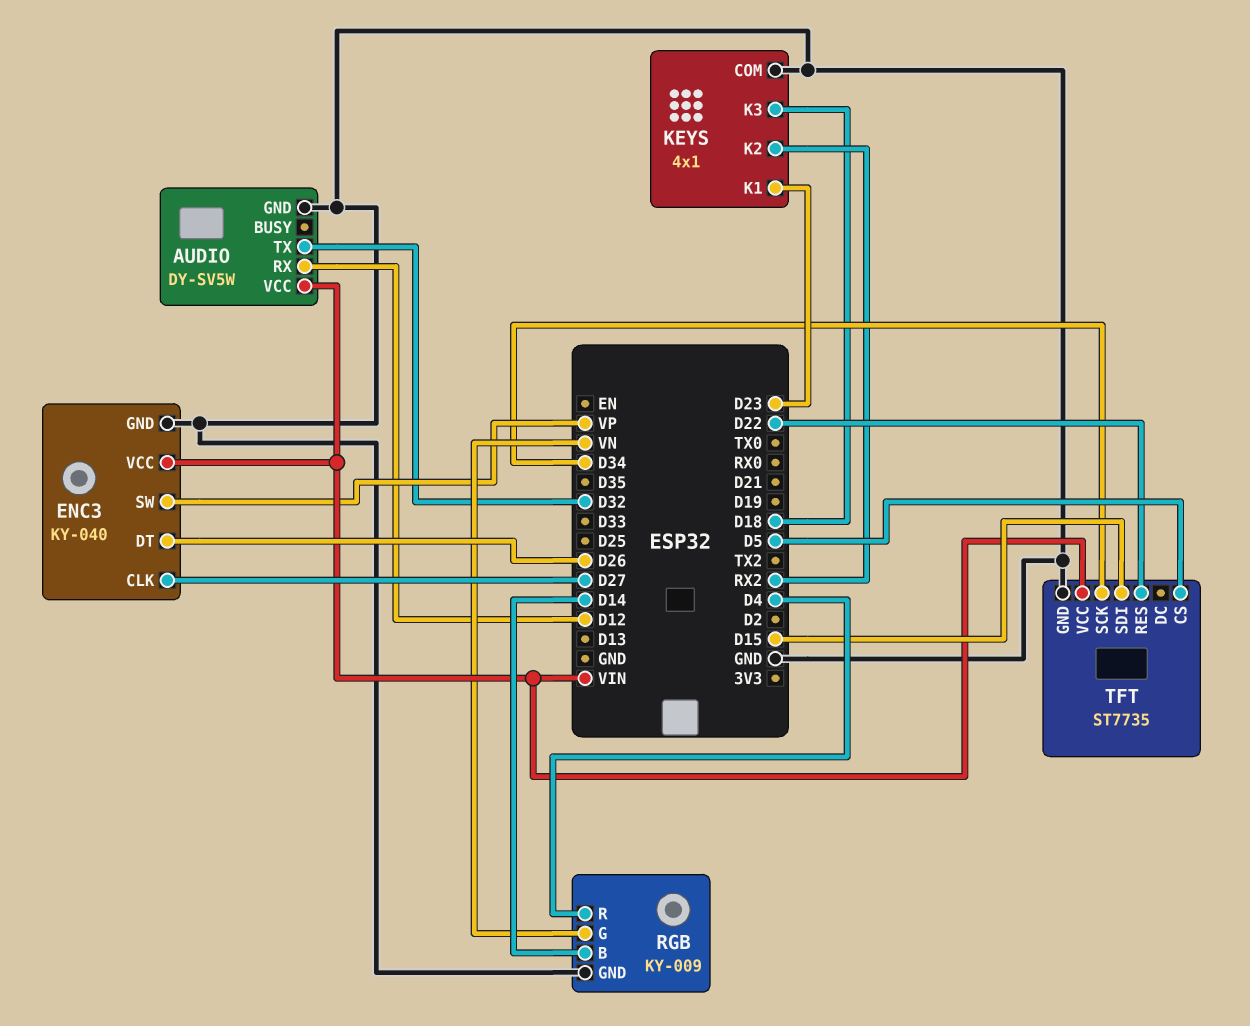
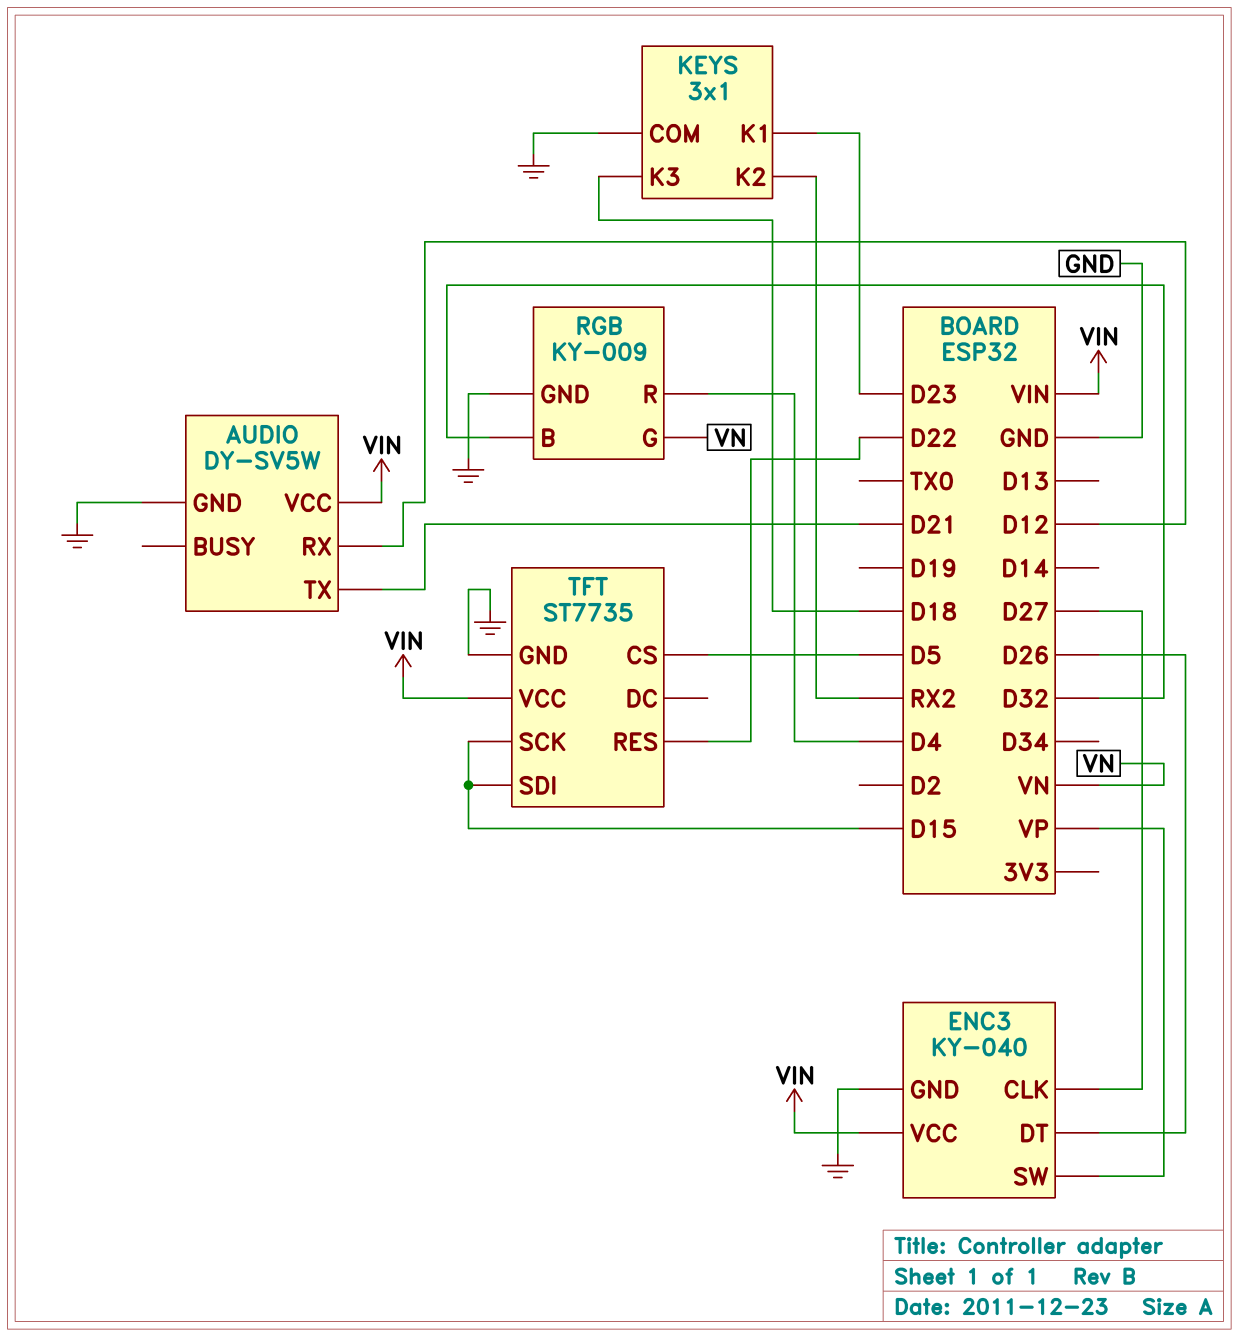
AUDIO pin TX: D32 -> D21
KEYS: 4x1 -> 3x1
RGB pin B: D14 -> D32
TFT pin SCK: D34 -> D15

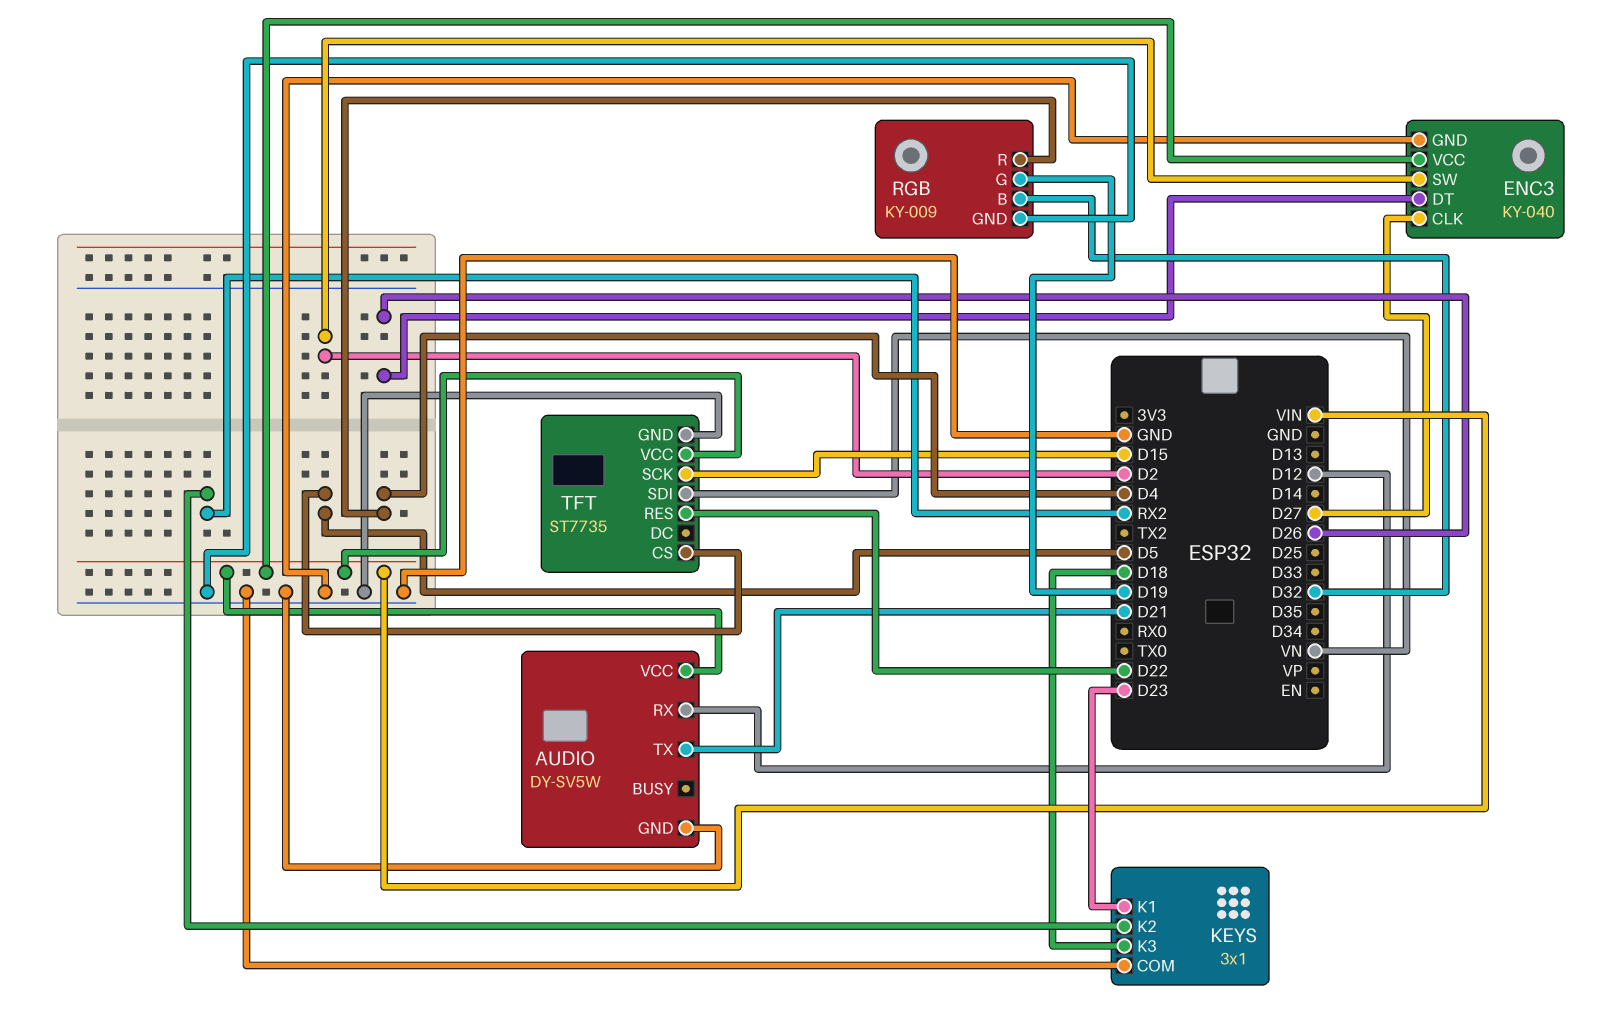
ENC3 pin SW: VP -> D2
RGB pin G: VN -> D19
TFT pin SDI: D15 -> VN

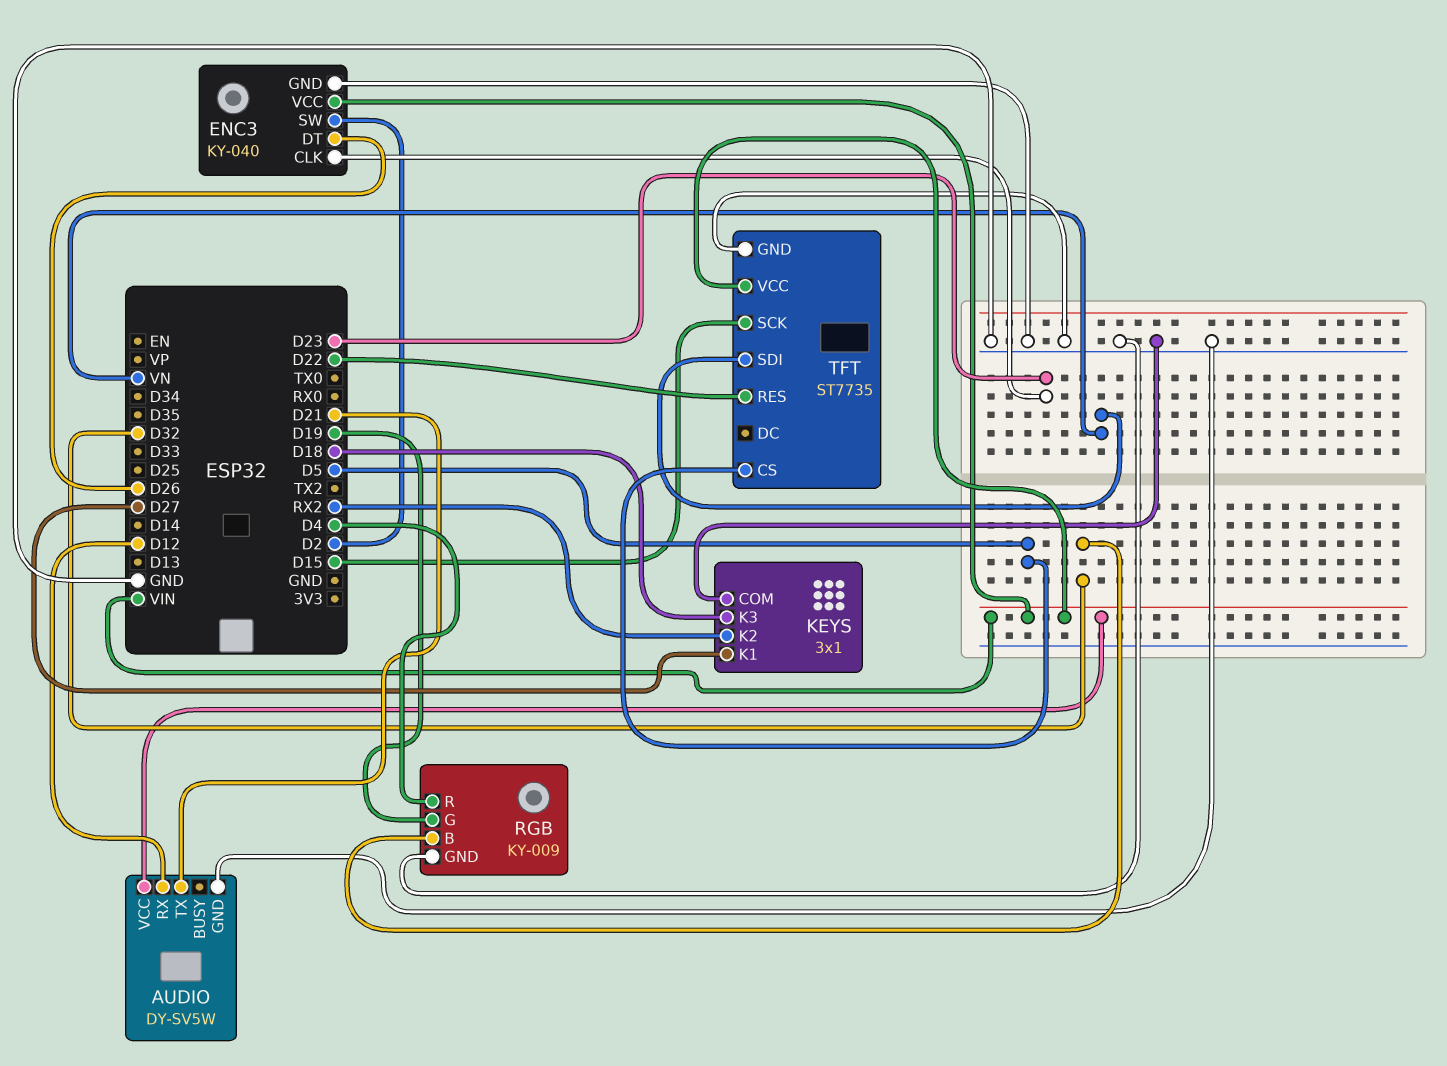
ENC3 pin CLK: D27 -> D23
KEYS pin K1: D23 -> D27

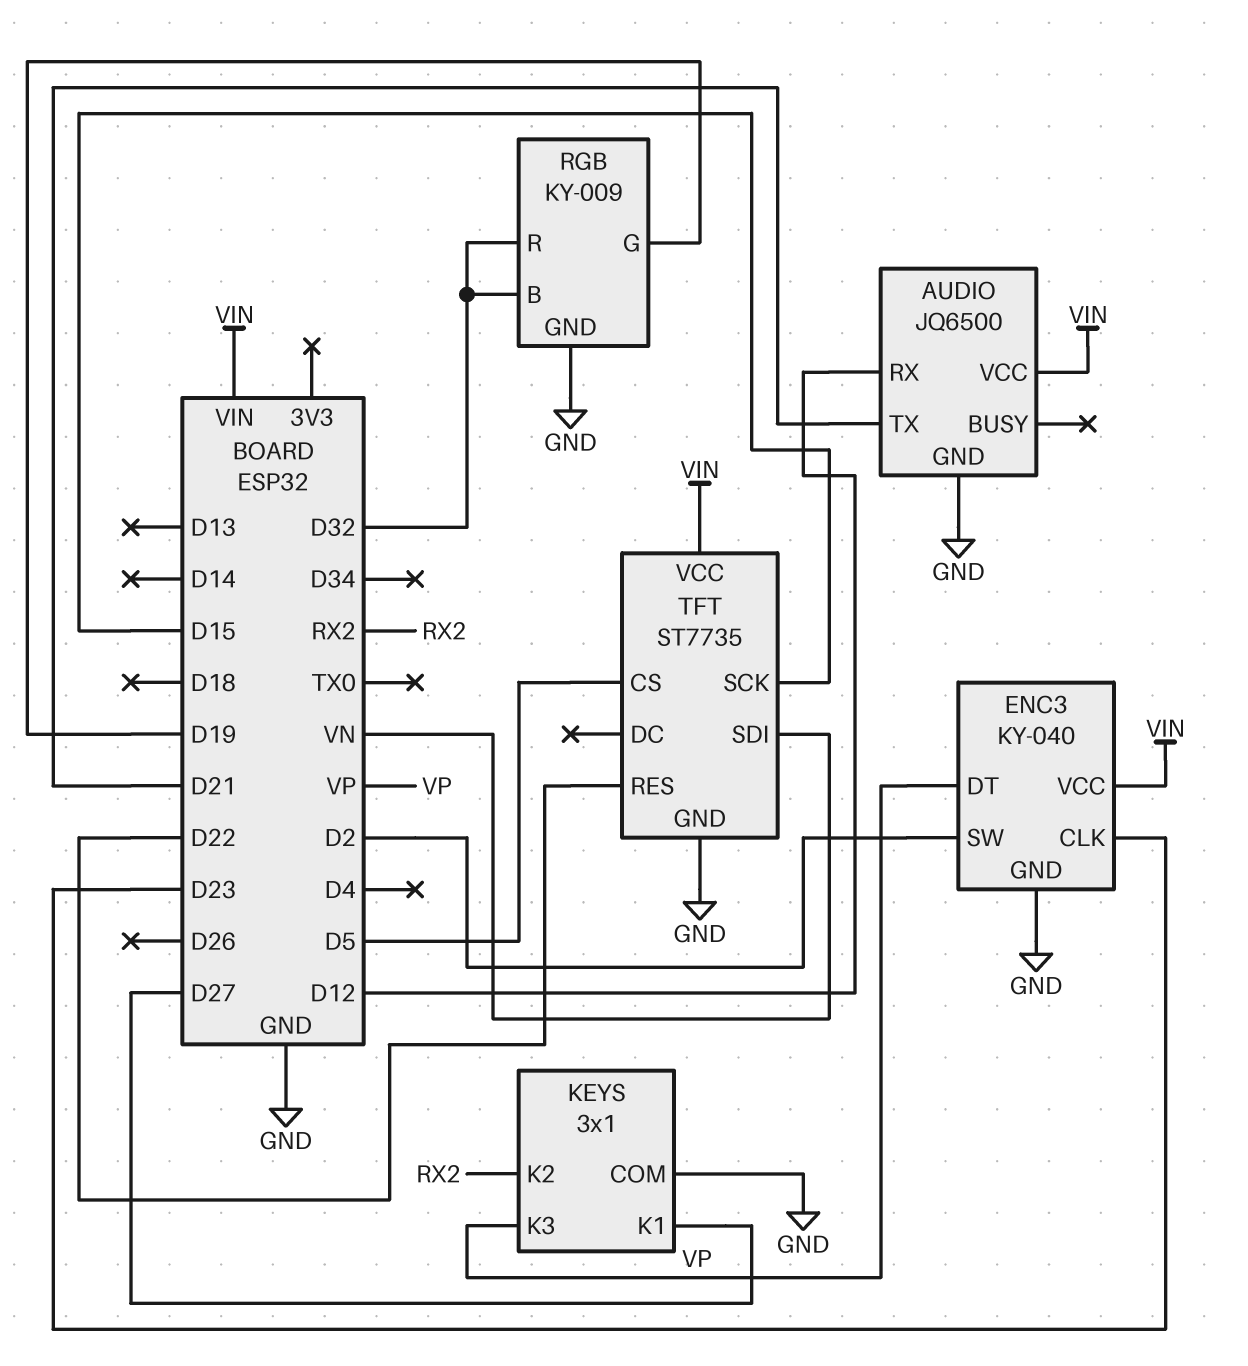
AUDIO: DY-SV5W -> JQ6500
ENC3 pin DT: D26 -> VP
KEYS pin K3: D18 -> VP
RGB pin R: D4 -> D32

